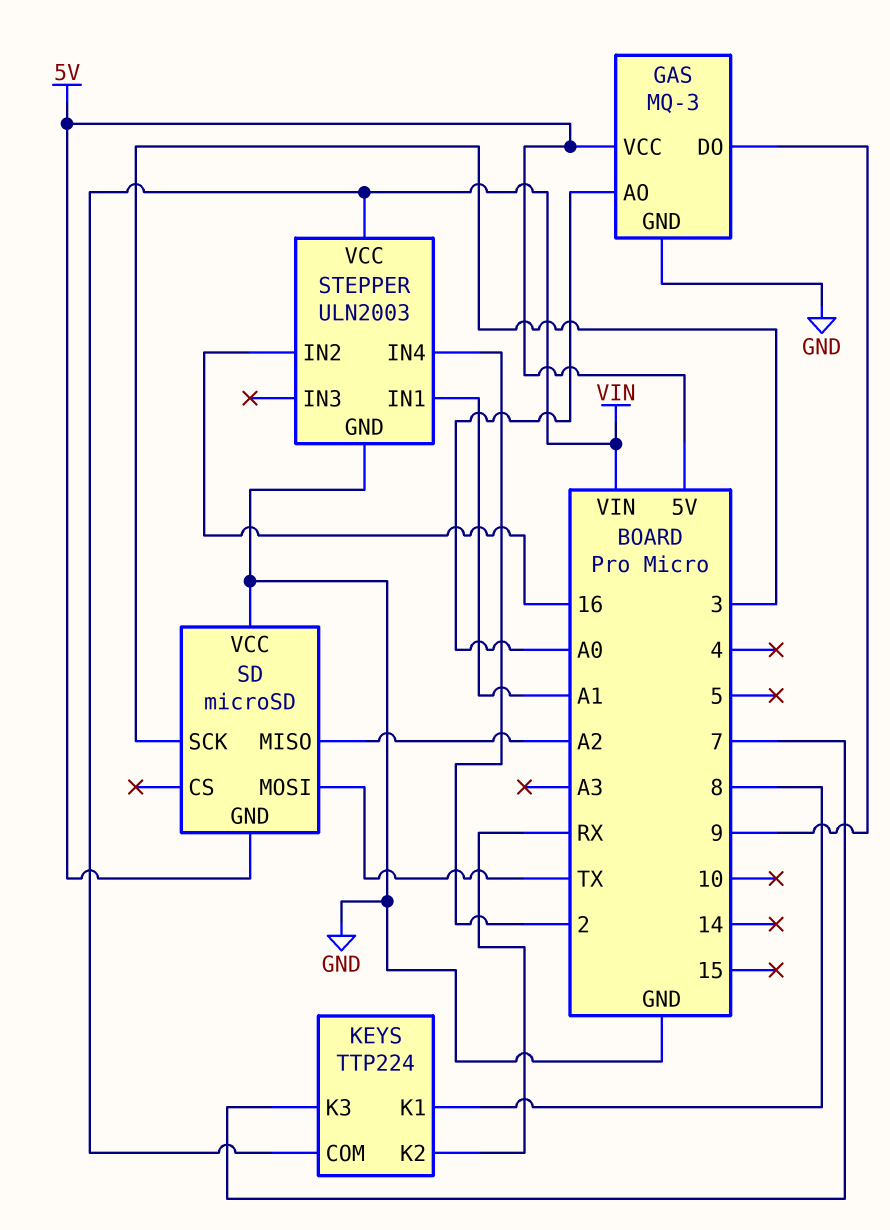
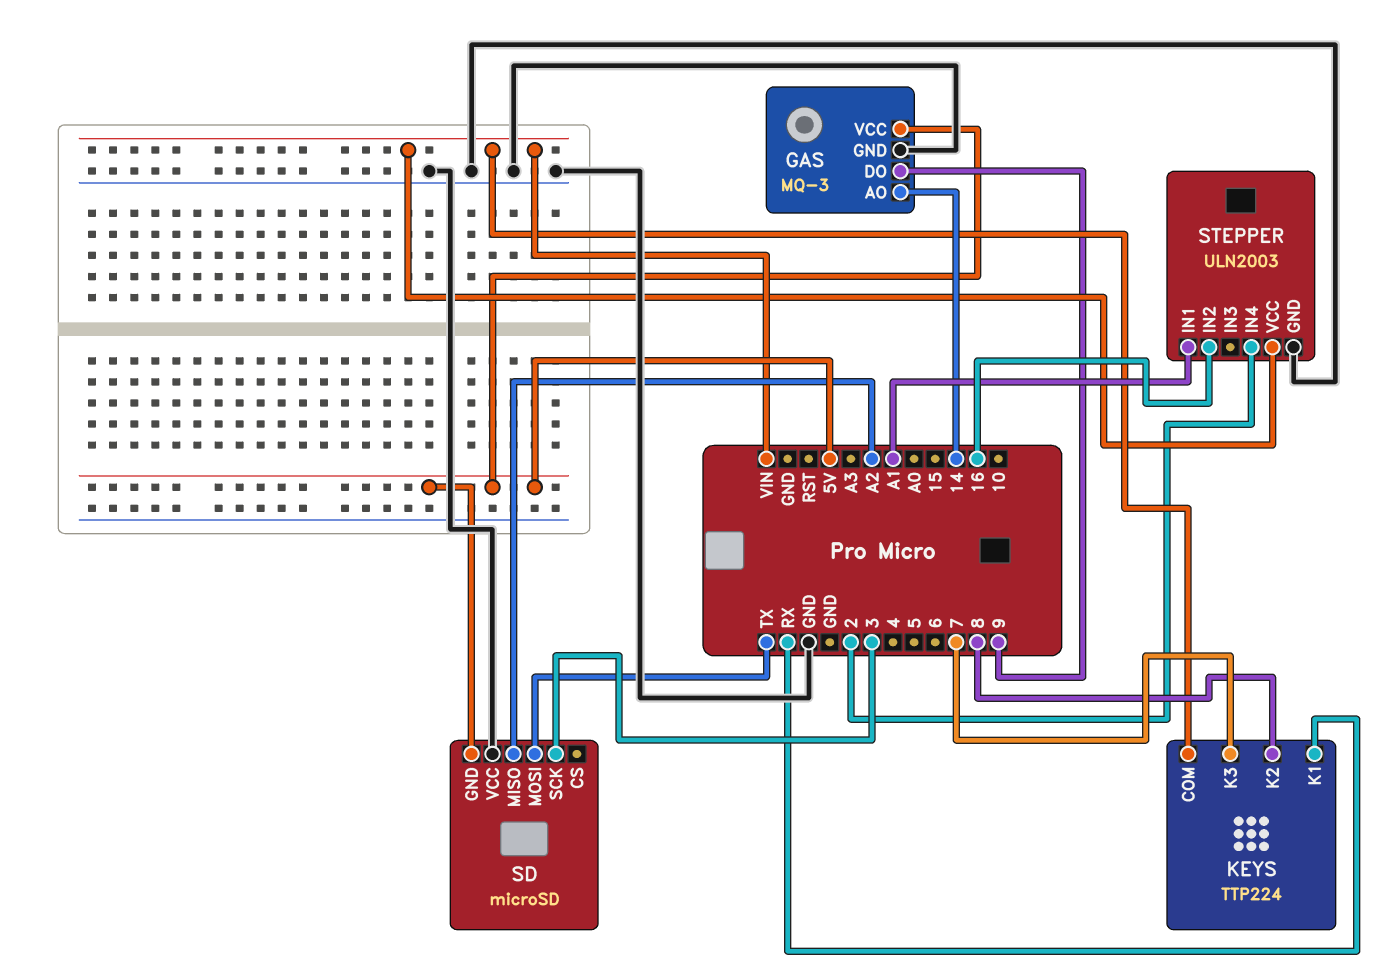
GAS pin AO: A0 -> 14
KEYS pin K1: 8 -> RX
KEYS pin K2: RX -> 8

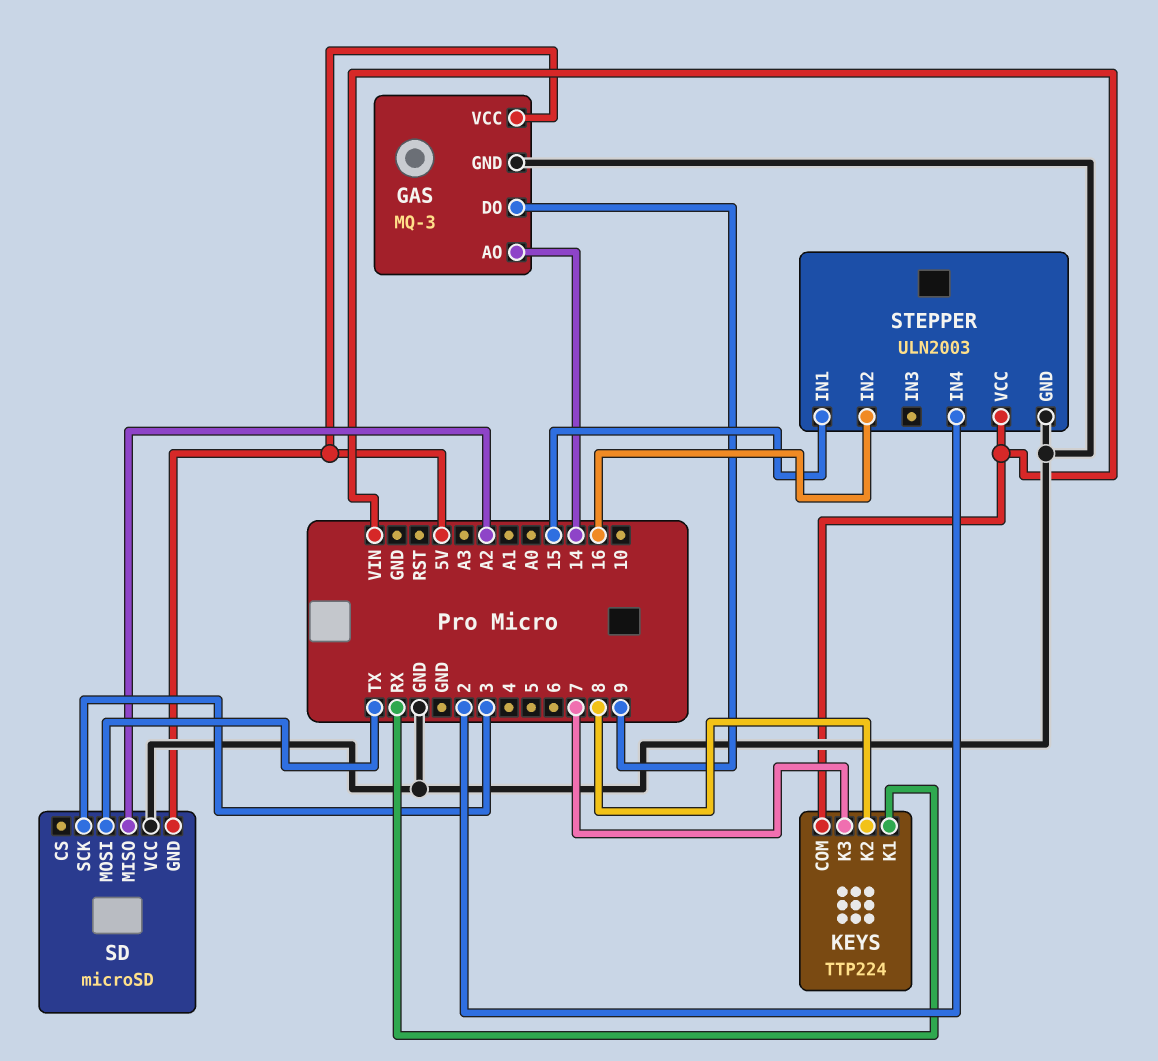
STEPPER pin IN1: A1 -> 15

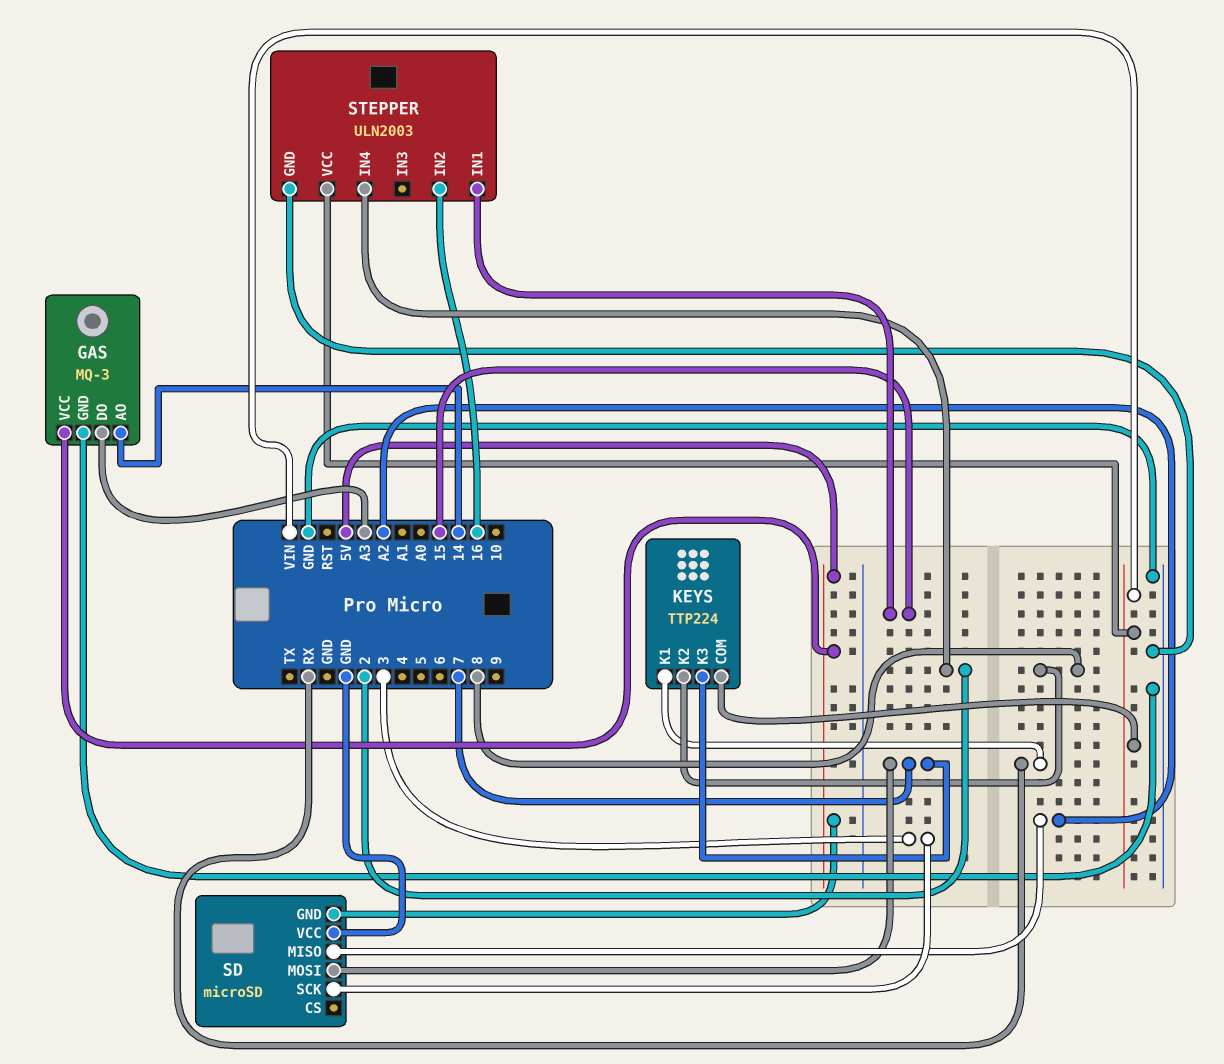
GAS pin DO: 9 -> A3
SD pin MOSI: TX -> 7

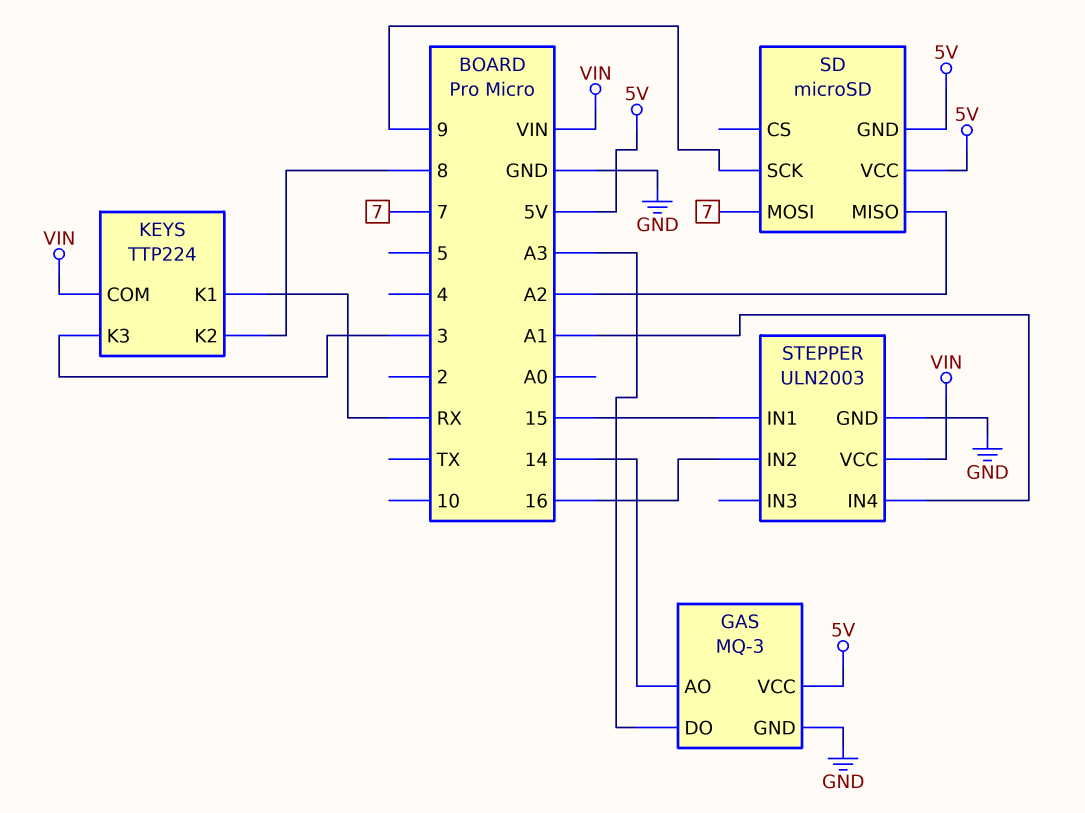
KEYS pin K3: 7 -> 3
SD pin SCK: 3 -> 9
SD pin VCC: GND -> 5V
STEPPER pin IN4: 2 -> A1

